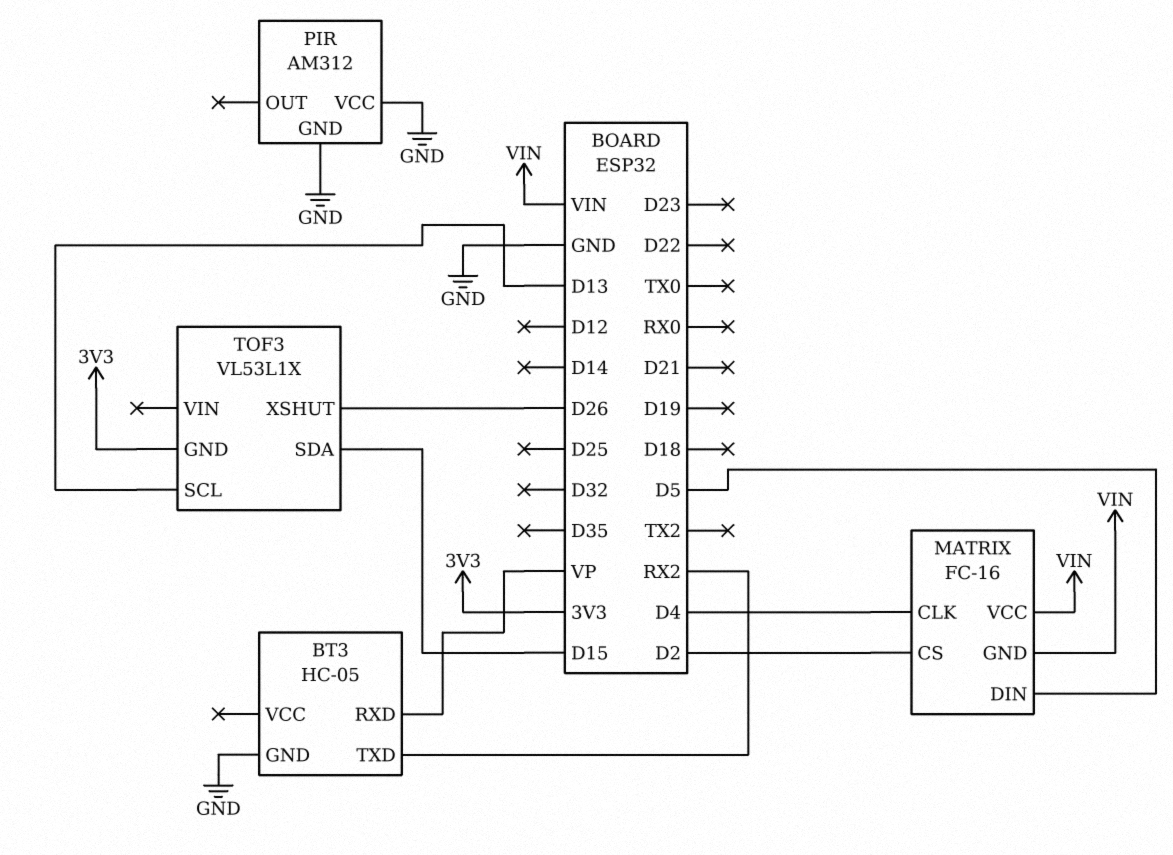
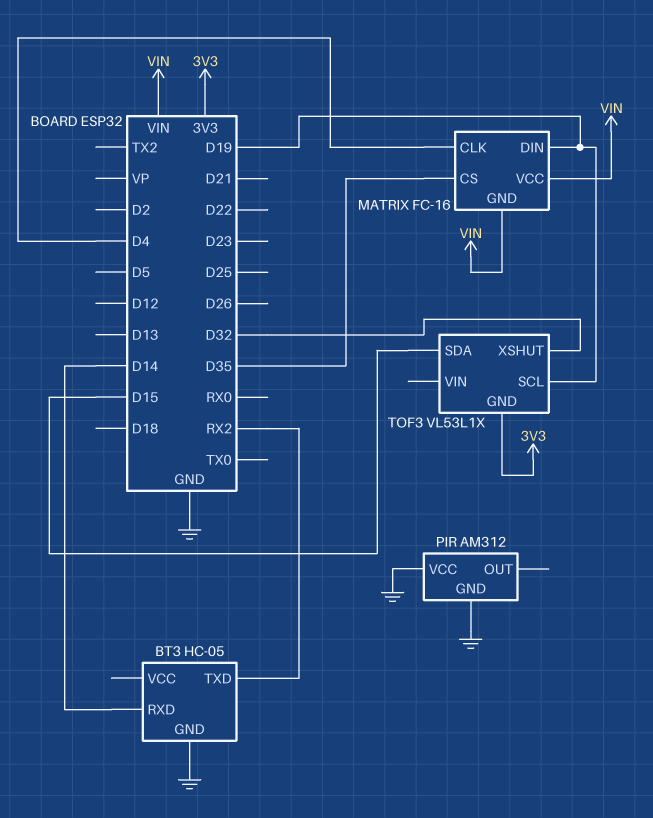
BT3 pin RXD: VP -> D14
MATRIX pin CS: D2 -> D35
MATRIX pin DIN: D5 -> D19
TOF3 pin SCL: D13 -> D19
TOF3 pin XSHUT: D26 -> D32

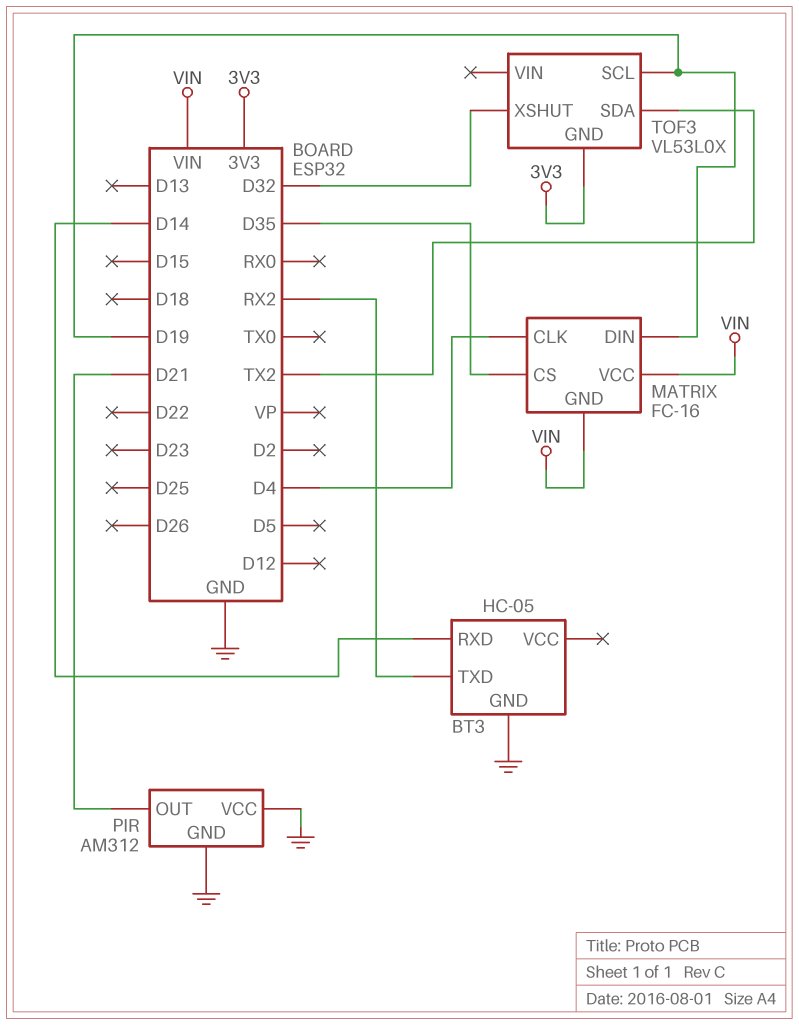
PIR pin OUT: none -> D21
TOF3: VL53L1X -> VL53L0X
TOF3 pin SDA: D15 -> TX2

